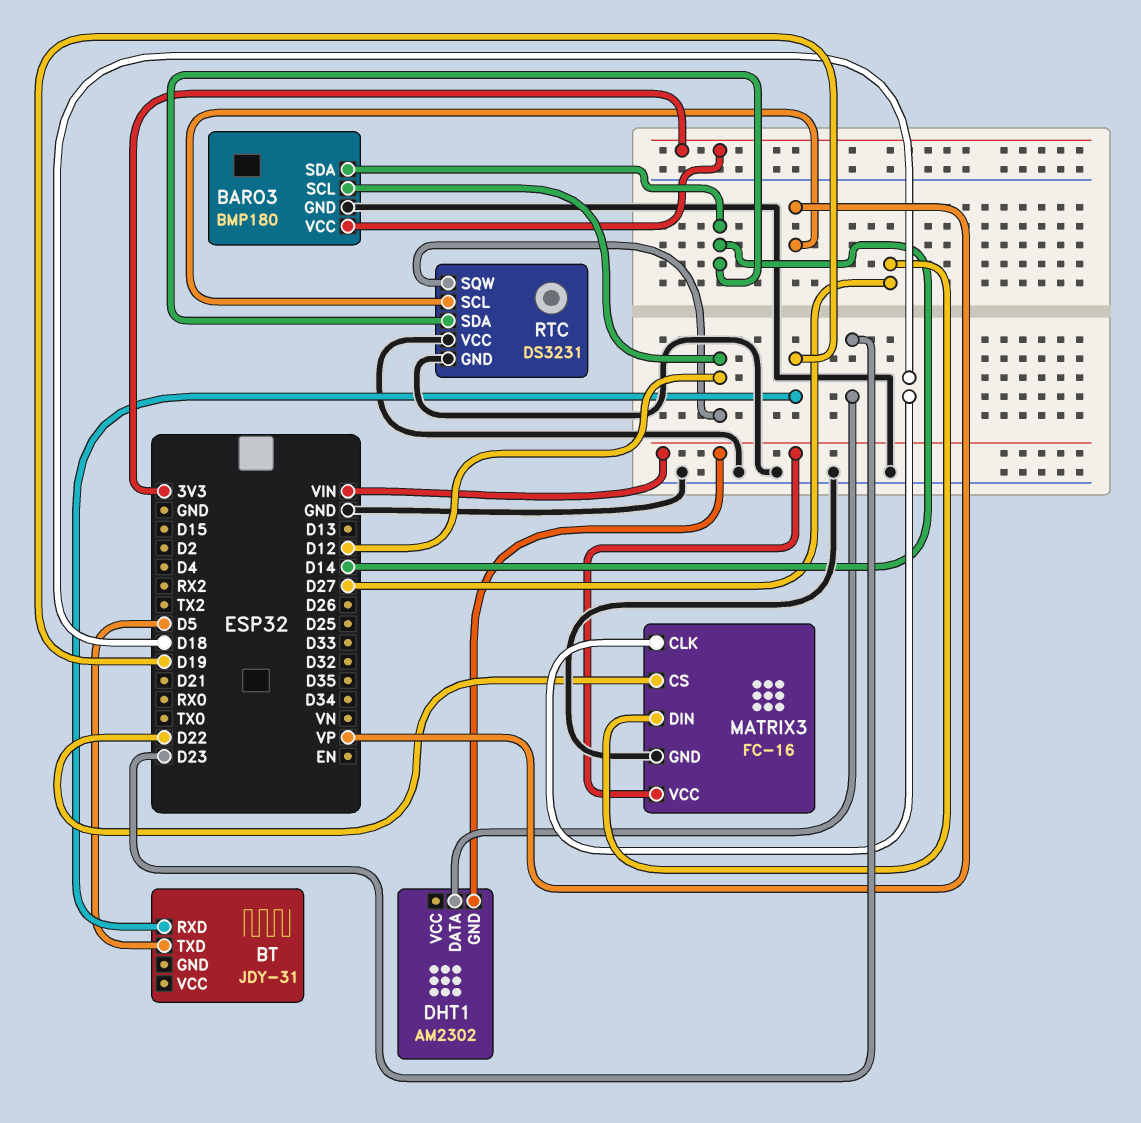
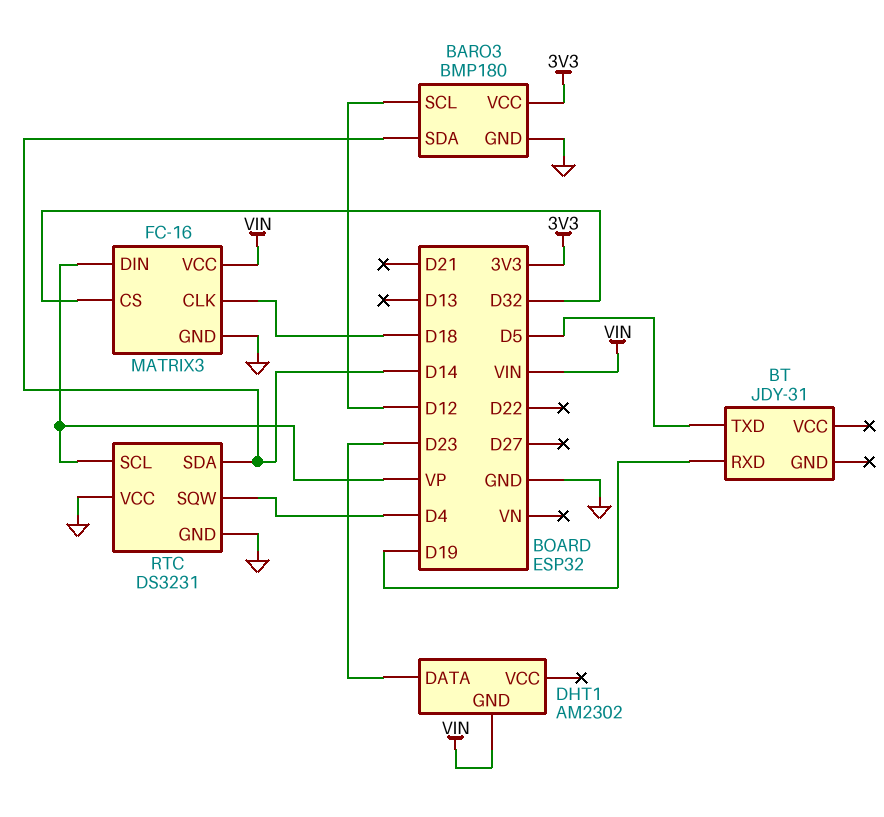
MATRIX3 pin CS: D22 -> D32
MATRIX3 pin DIN: D27 -> VP
RTC pin SQW: D12 -> D4

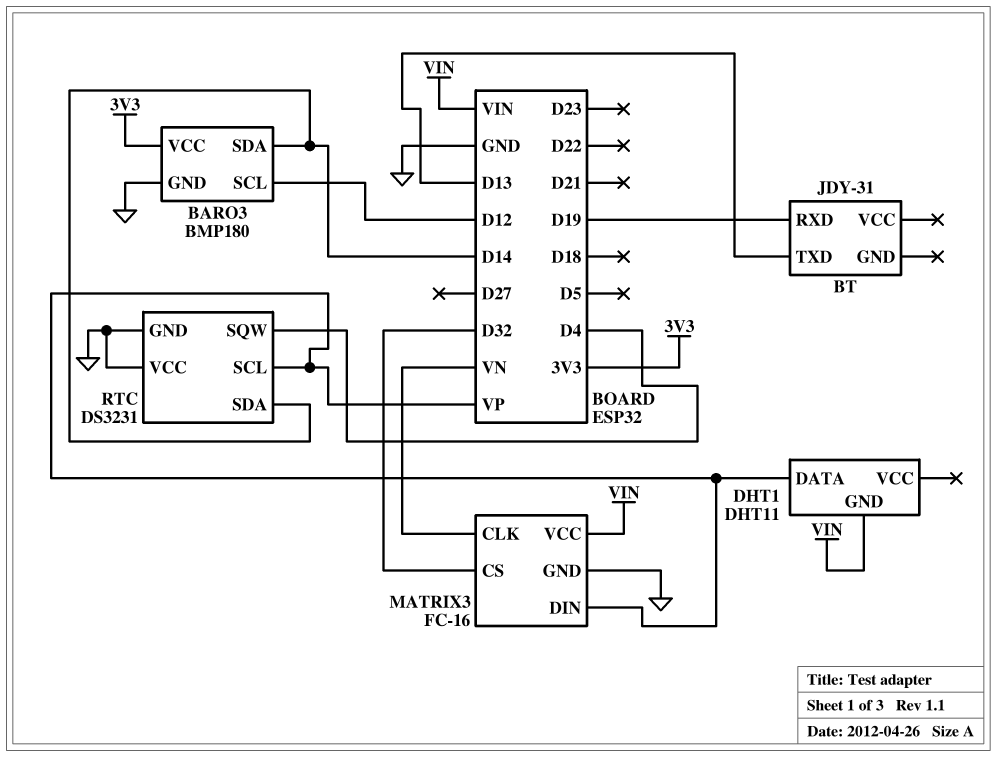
BT pin TXD: D5 -> D13
DHT1: AM2302 -> DHT11
DHT1 pin DATA: D23 -> VP
MATRIX3 pin CLK: D18 -> VN

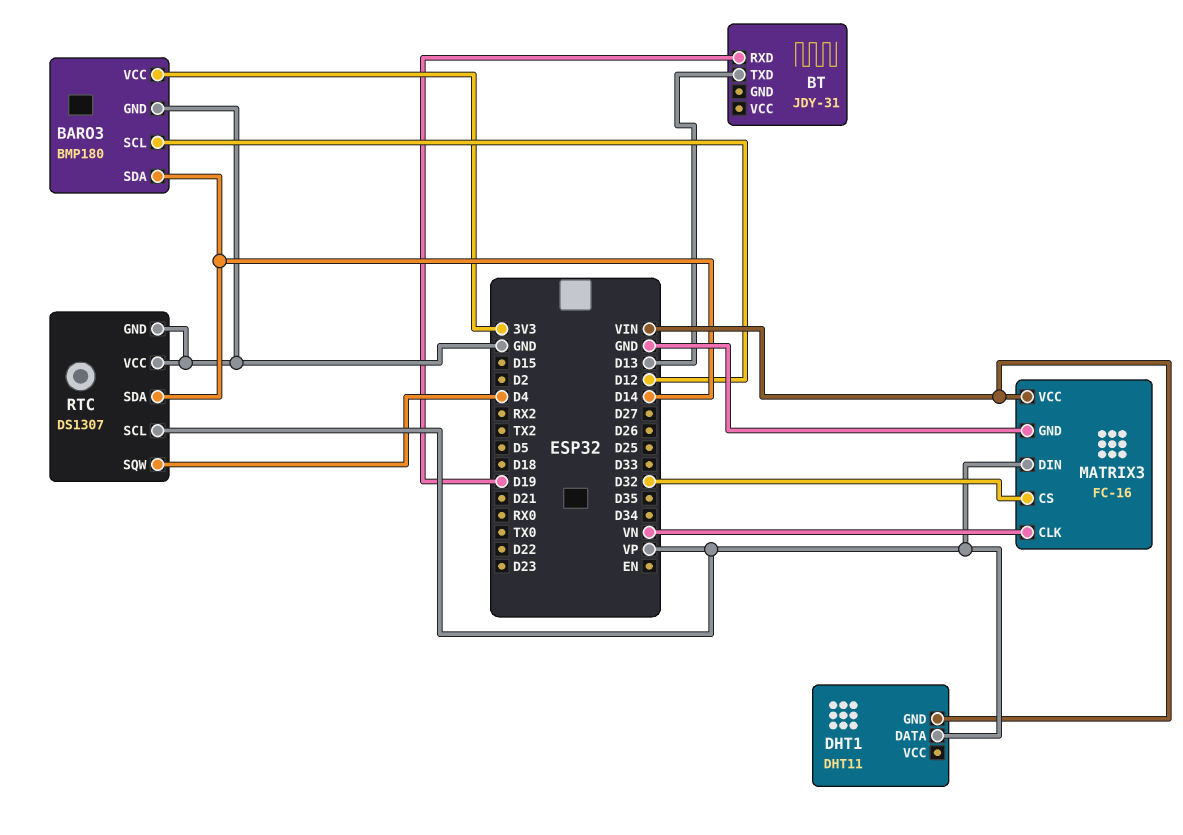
RTC: DS3231 -> DS1307

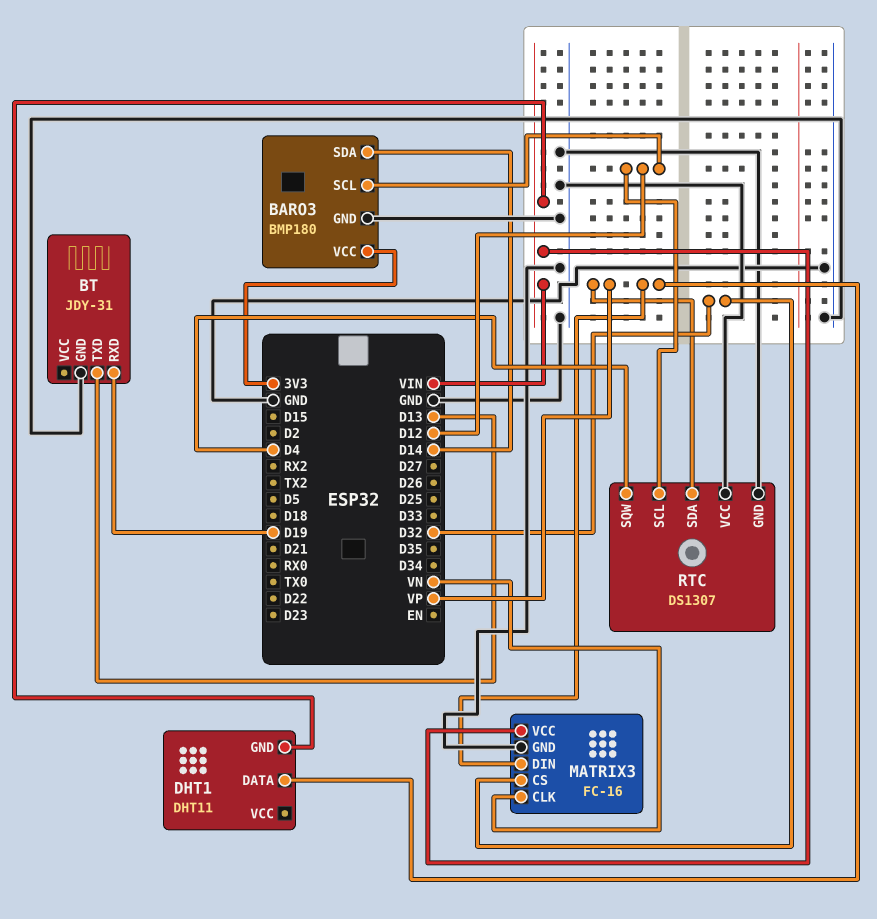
BT pin GND: none -> GND
RTC pin SCL: VP -> D12
RTC pin SDA: D14 -> VP

